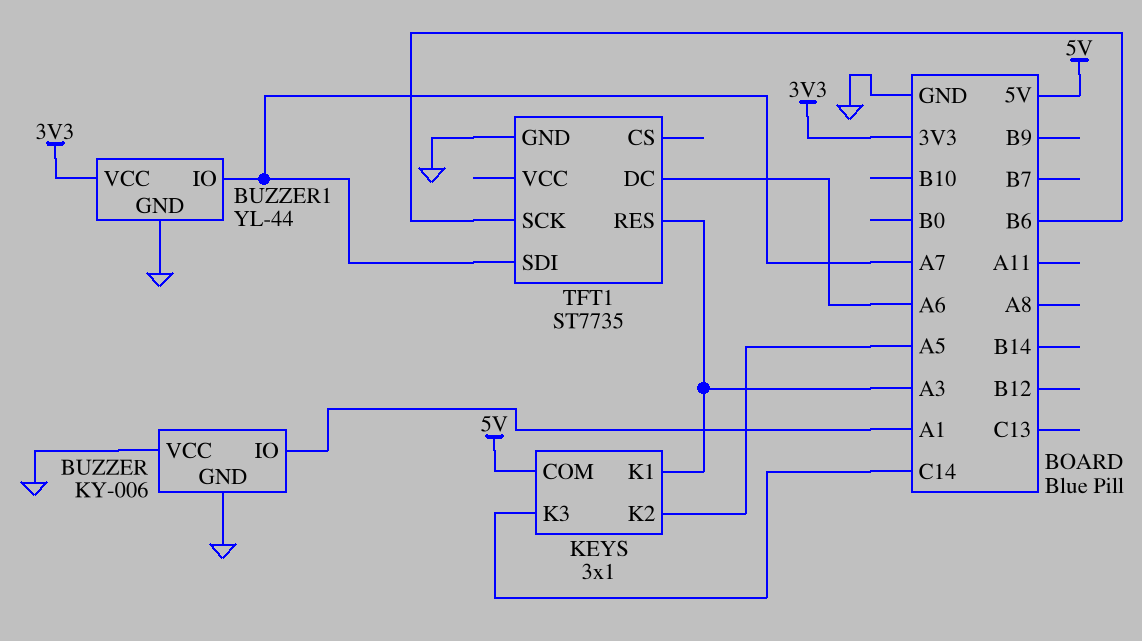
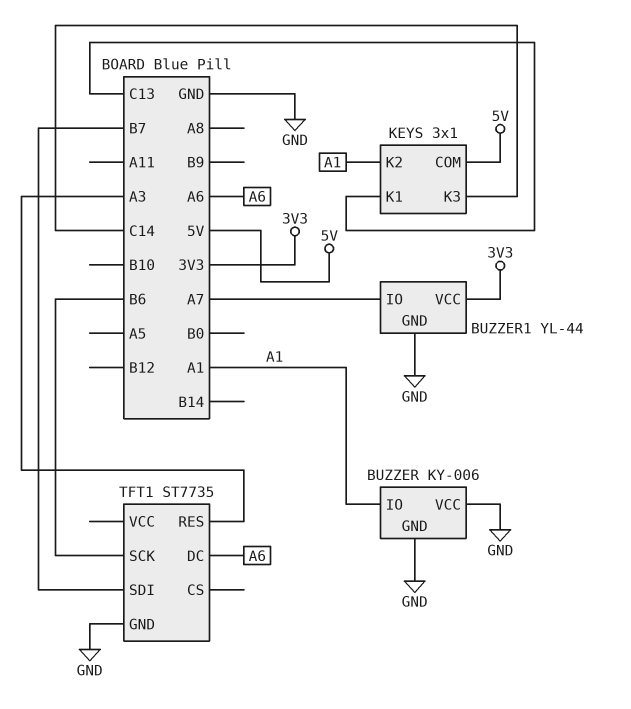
KEYS pin K1: A3 -> C13
KEYS pin K2: A5 -> A1
TFT1 pin SDI: A7 -> B7

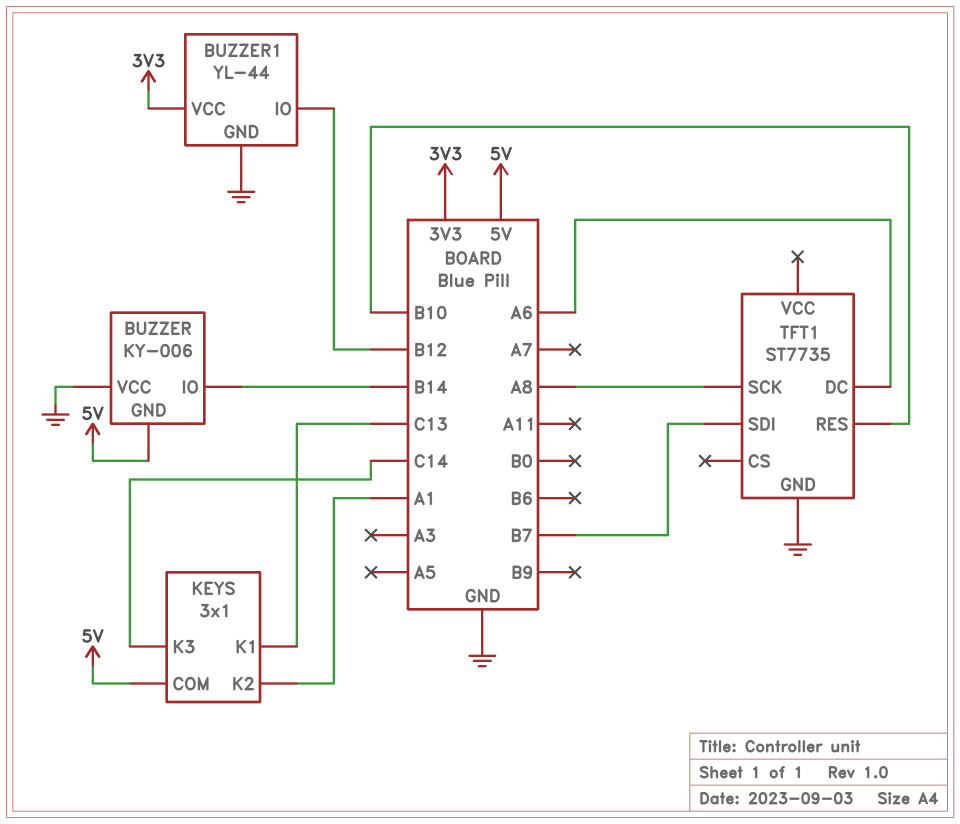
BUZZER pin GND: GND -> 5V
BUZZER pin IO: A1 -> B14
BUZZER1 pin IO: A7 -> B12
TFT1 pin RES: A3 -> B10
TFT1 pin SCK: B6 -> A8

